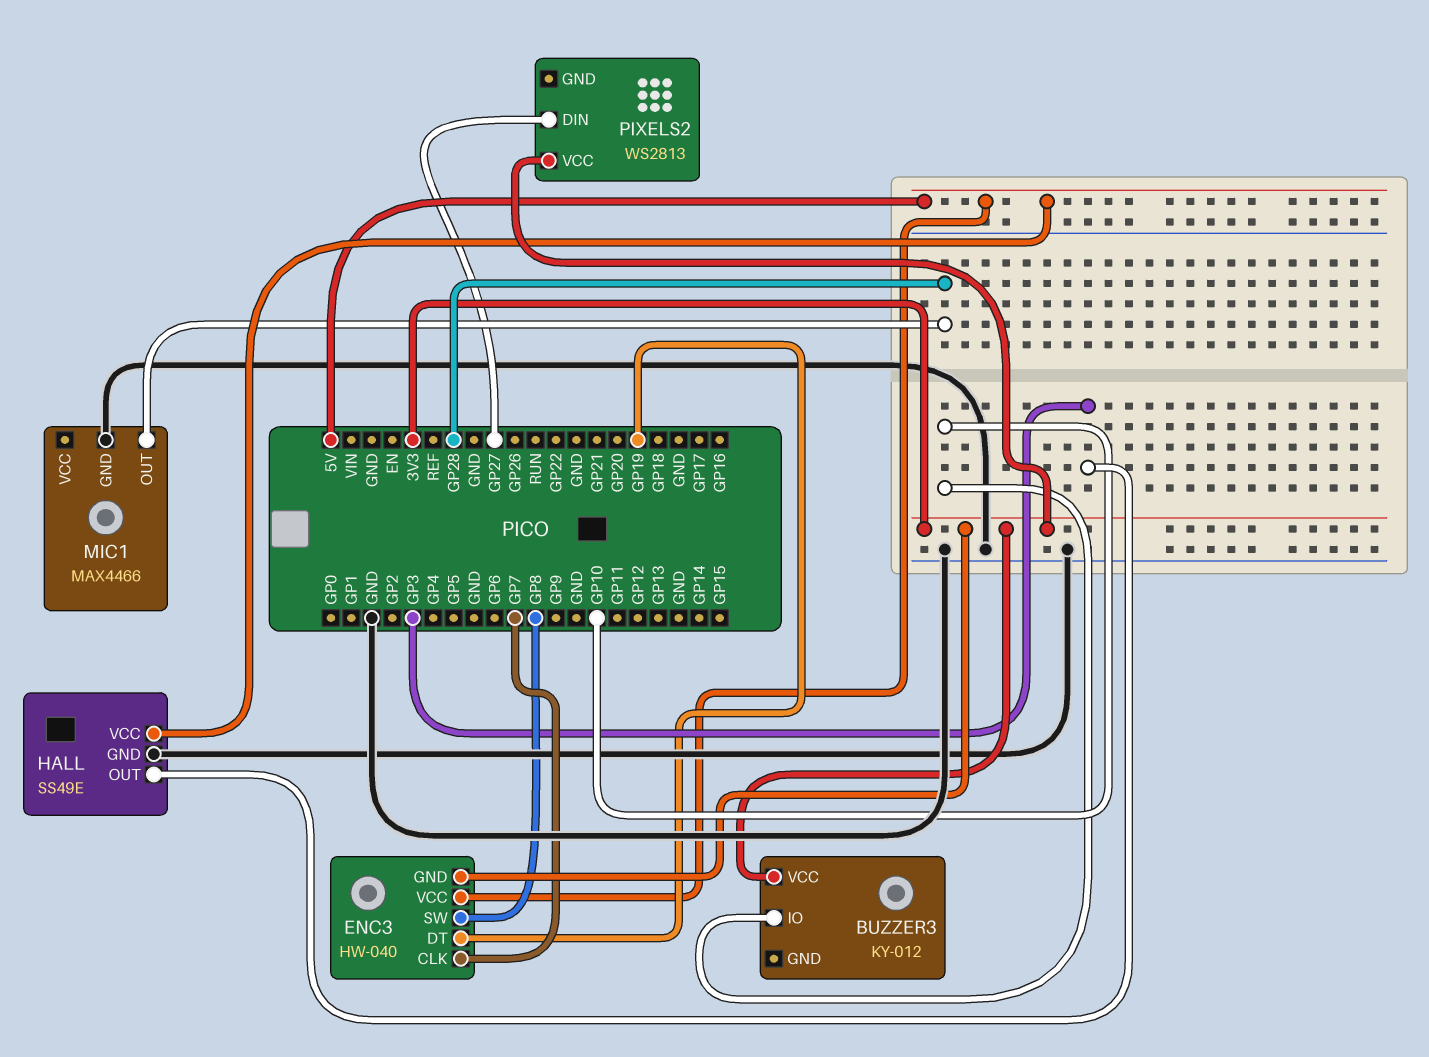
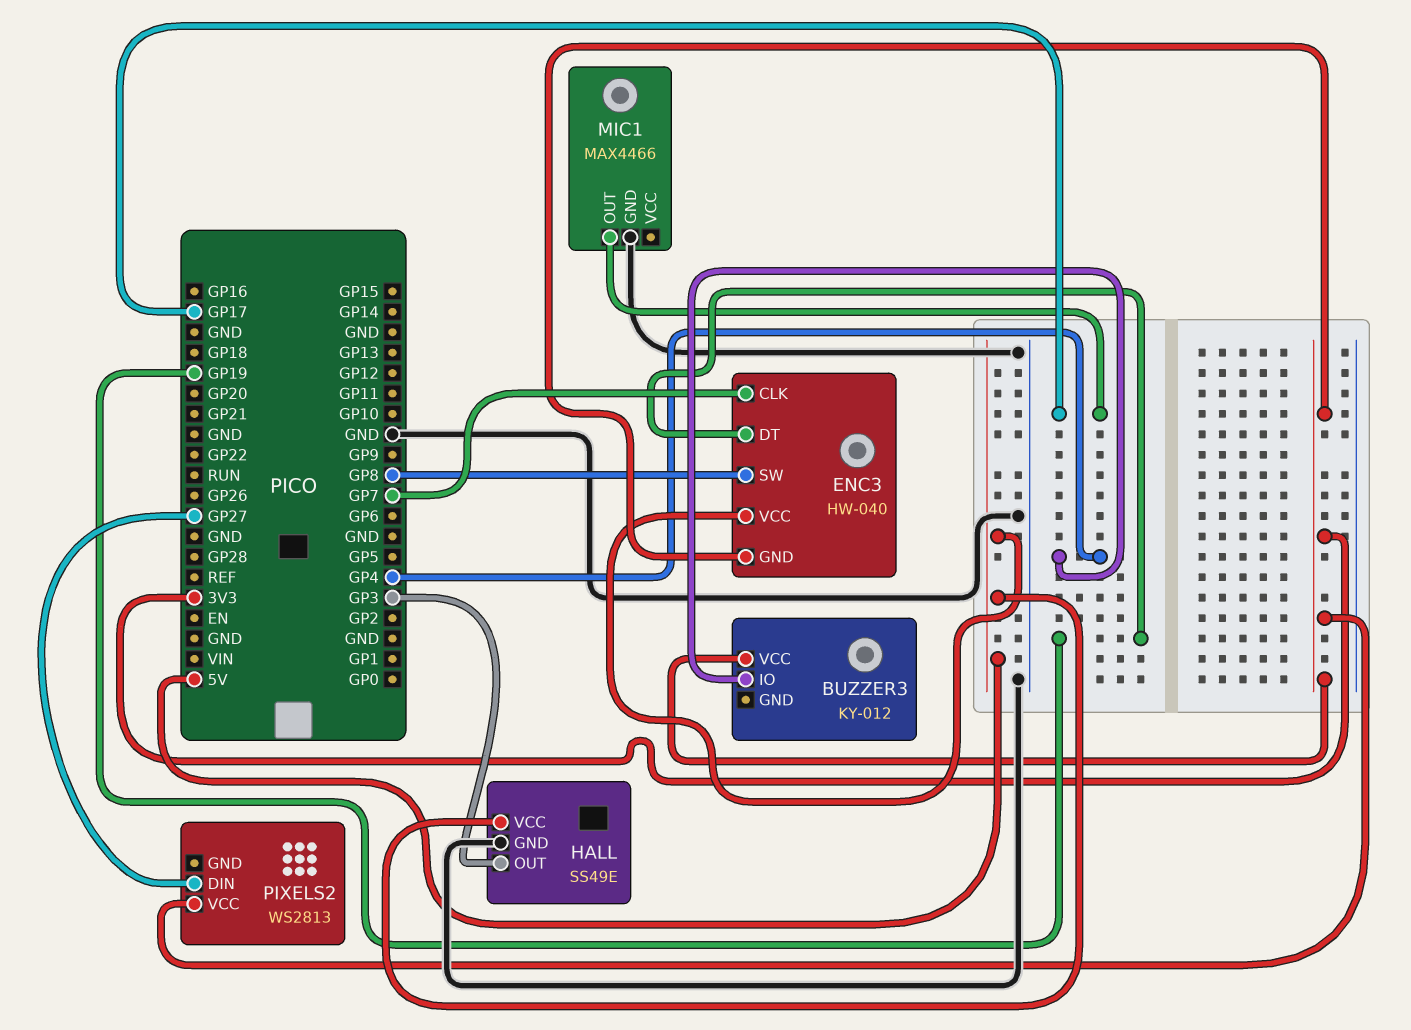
BUZZER3 pin IO: GP10 -> GP4
MIC1 pin OUT: GP28 -> GP17

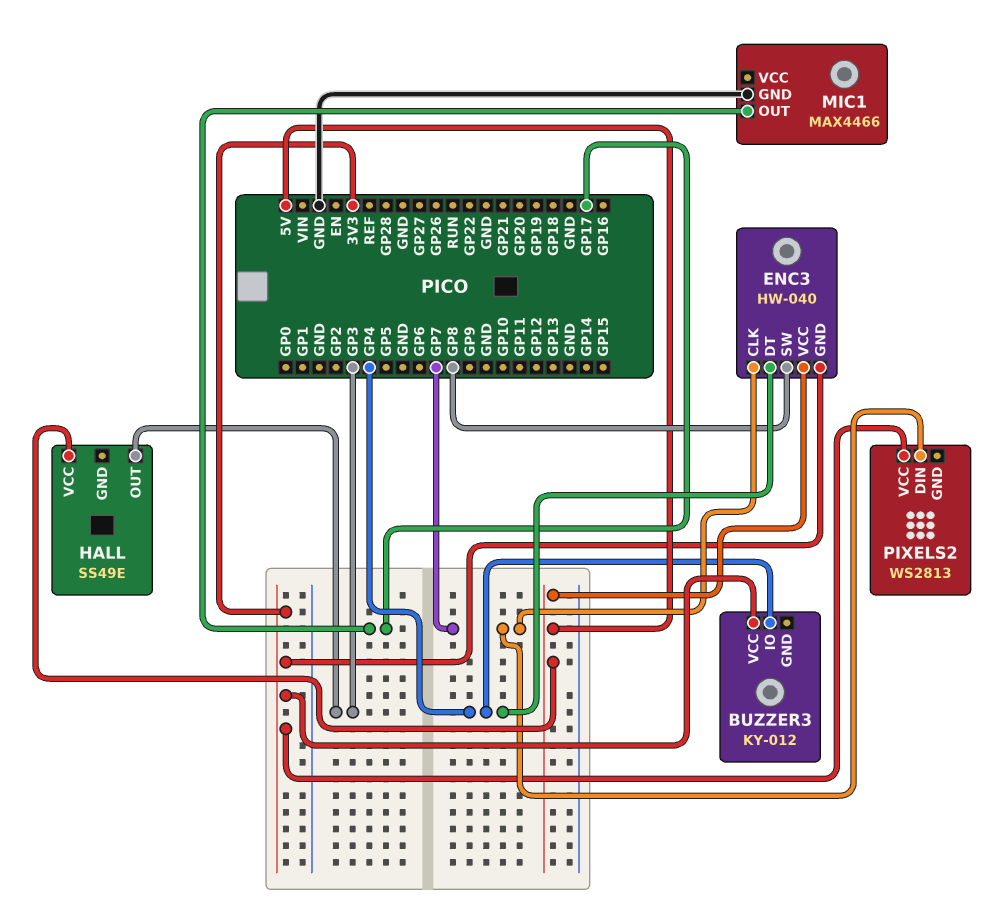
ENC3 pin DT: GP19 -> GP4
HALL pin GND: GND -> none
PIXELS2 pin DIN: GP27 -> GP7

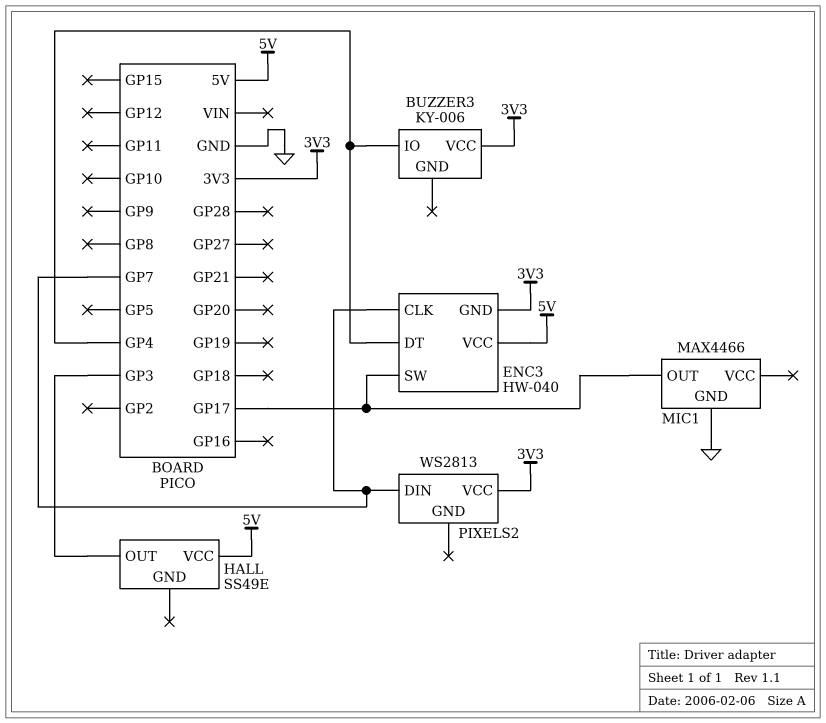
BUZZER3: KY-012 -> KY-006
ENC3 pin SW: GP8 -> GP17

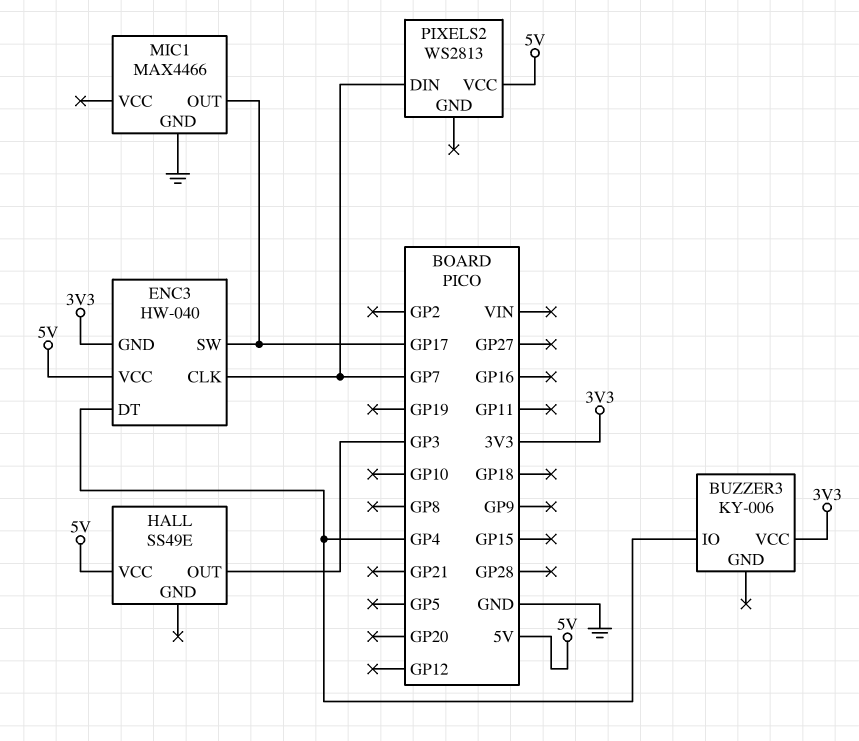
PIXELS2 pin VCC: 3V3 -> 5V

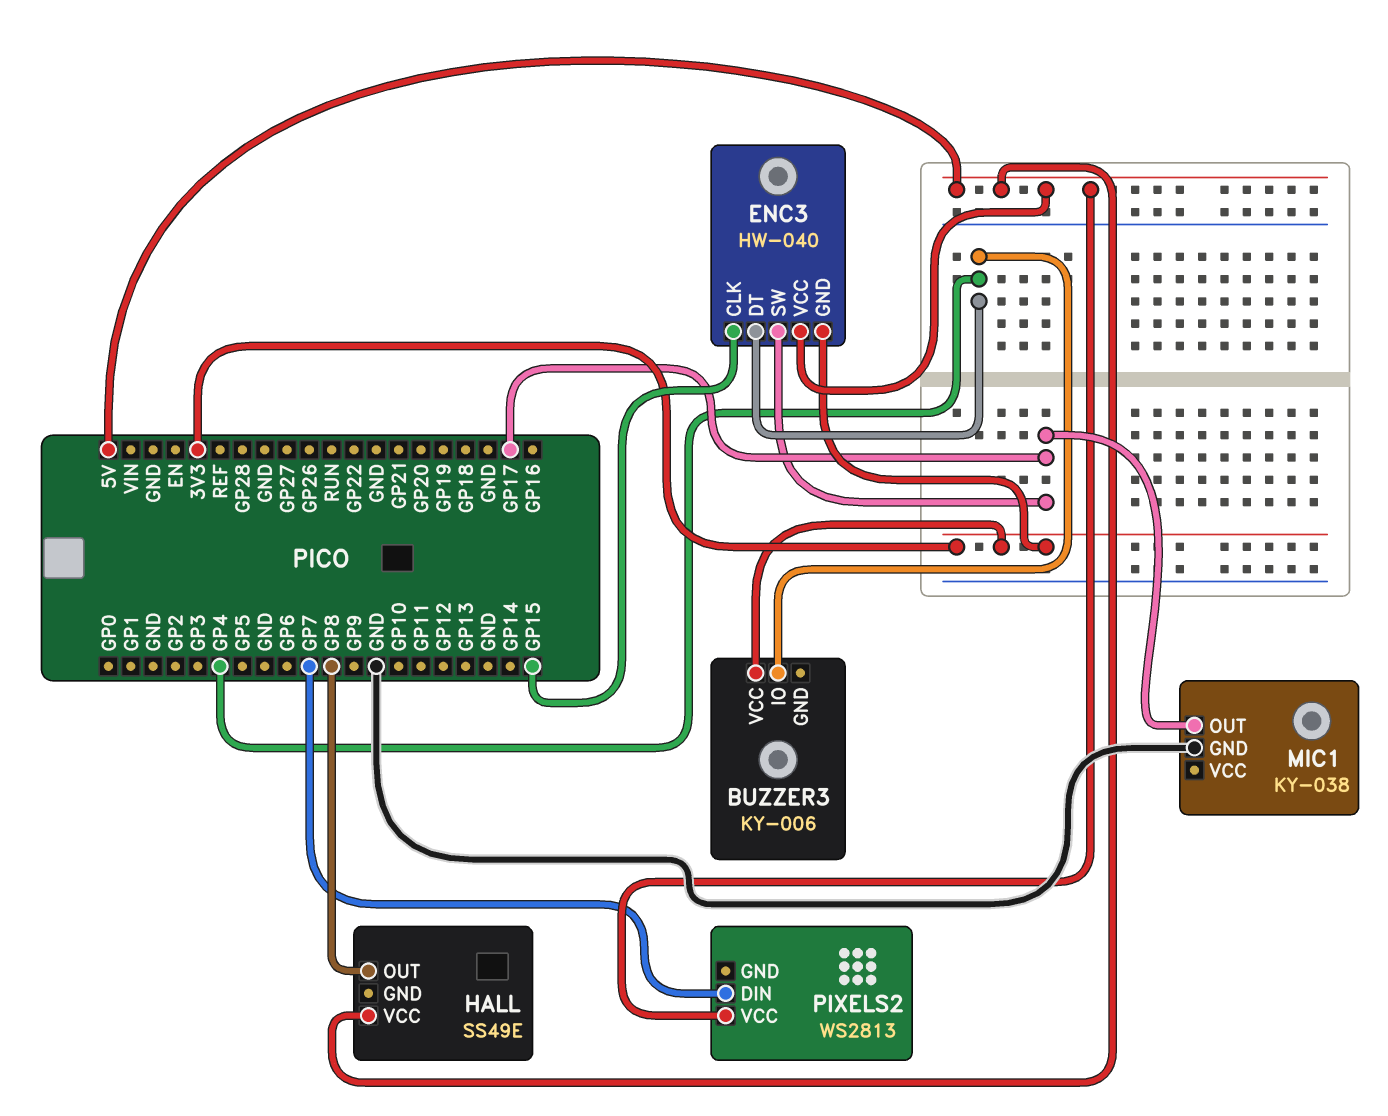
ENC3 pin CLK: GP7 -> GP15
HALL pin OUT: GP3 -> GP8
MIC1: MAX4466 -> KY-038

